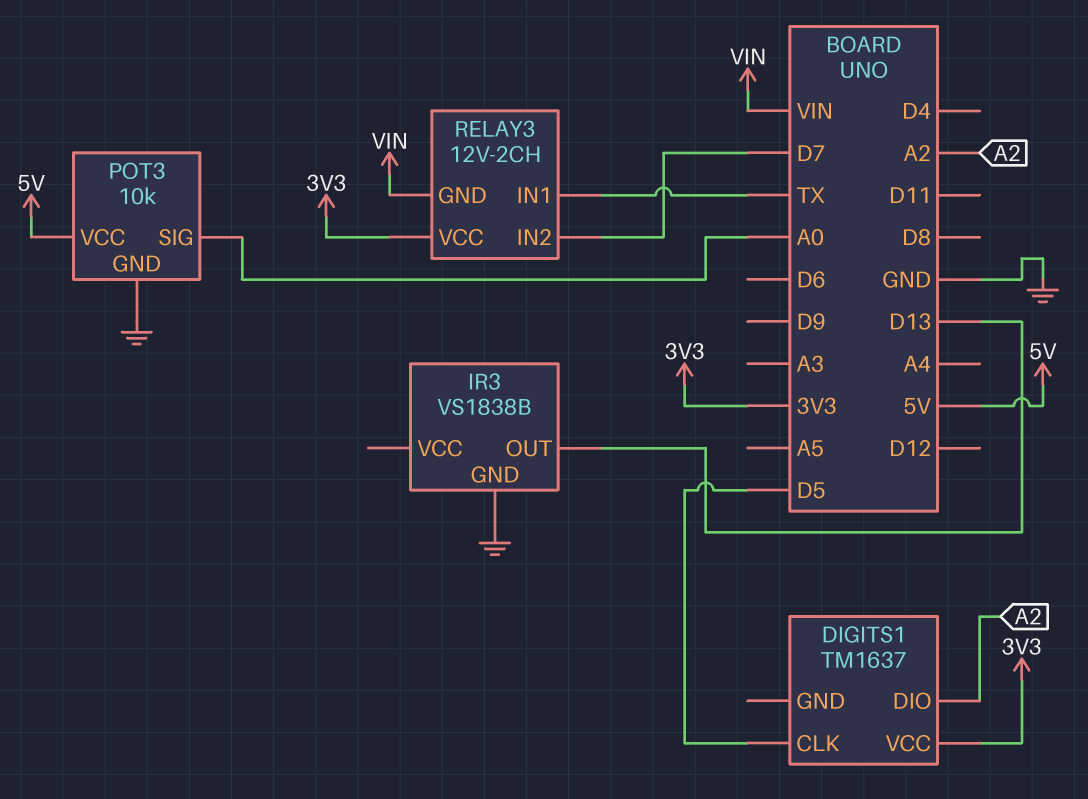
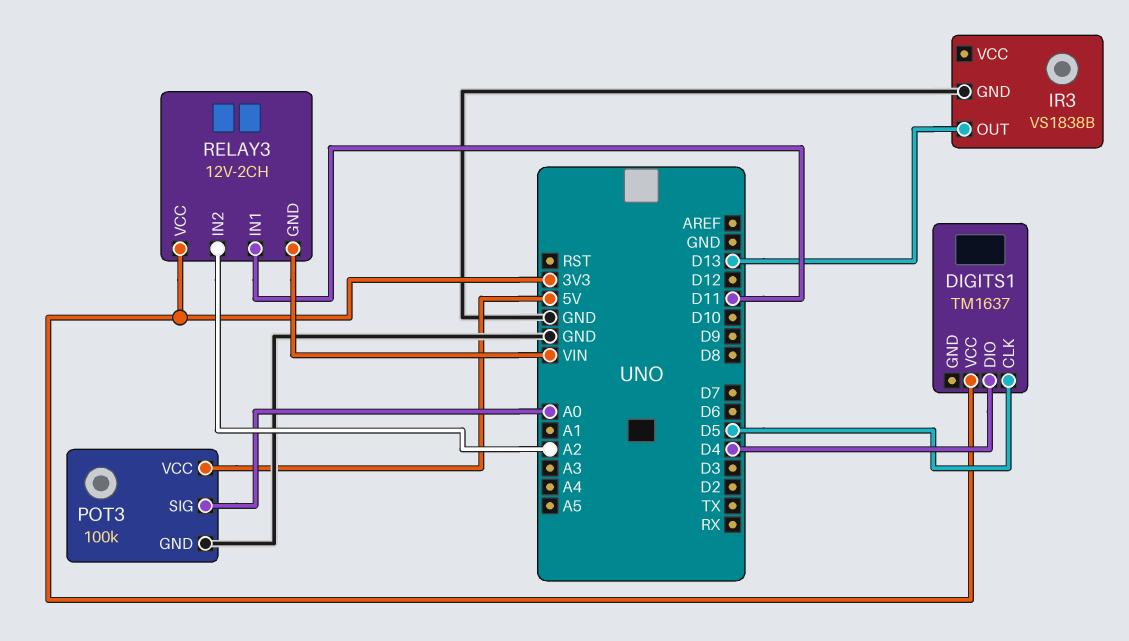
DIGITS1 pin DIO: A2 -> D4
POT3: 10k -> 100k
RELAY3 pin IN1: TX -> D11
RELAY3 pin IN2: D7 -> A2

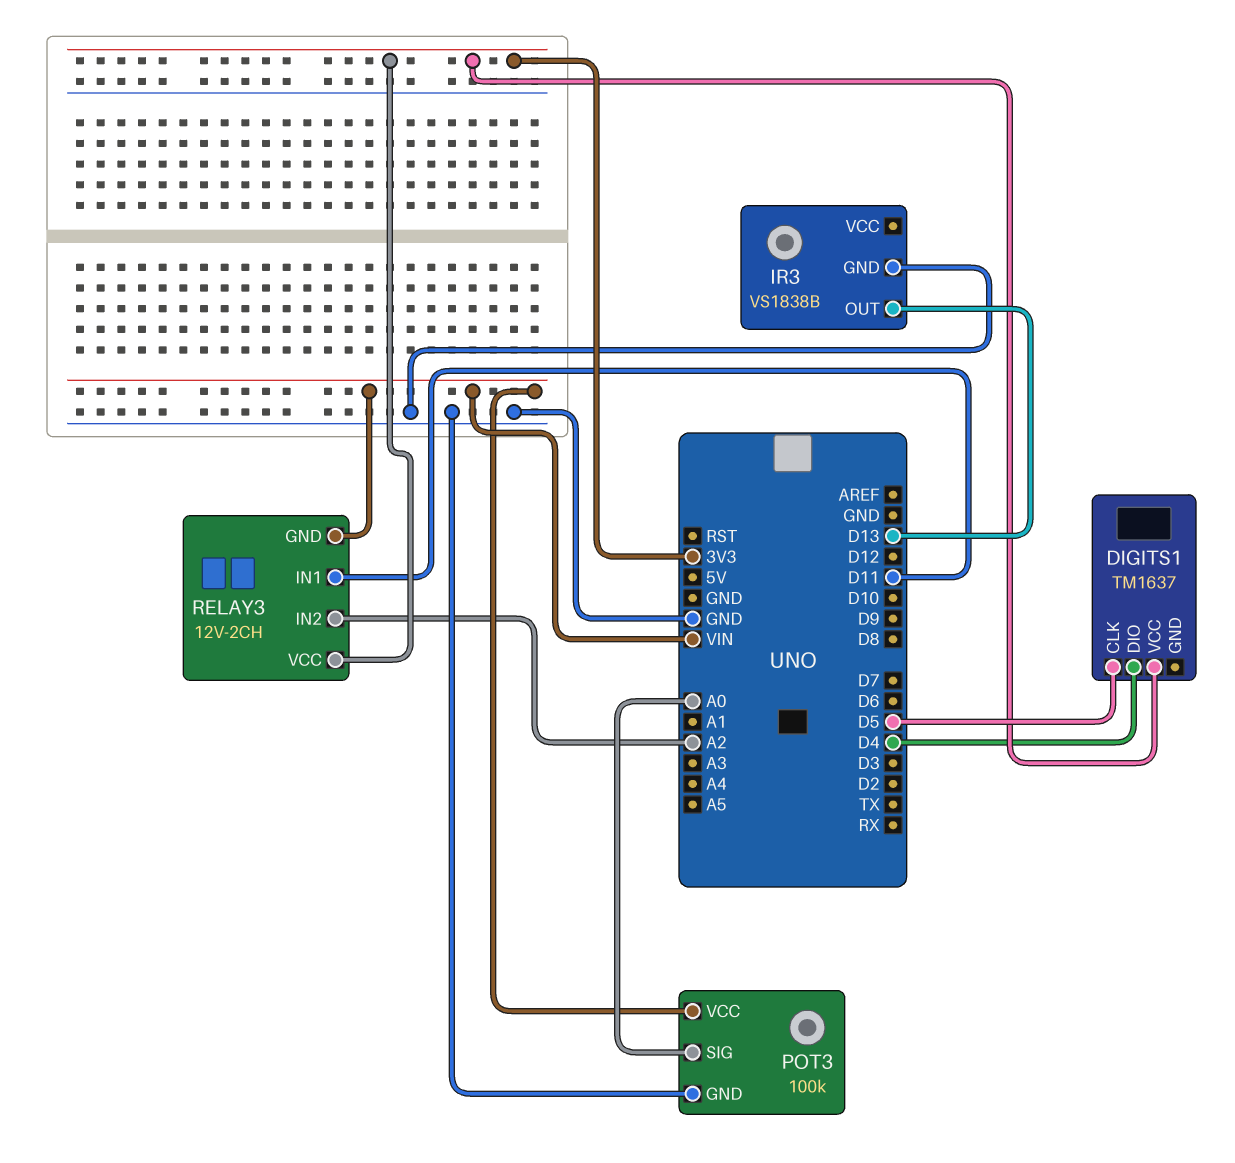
POT3 pin VCC: 5V -> VIN

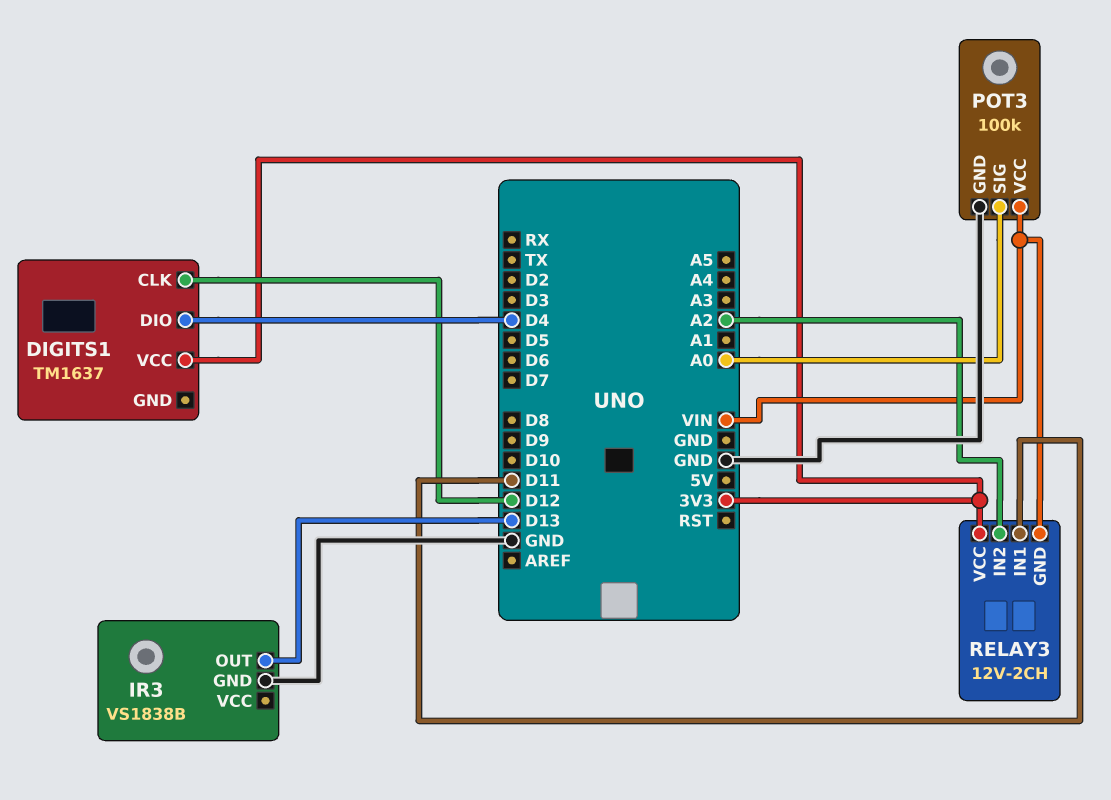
DIGITS1 pin CLK: D5 -> D12

